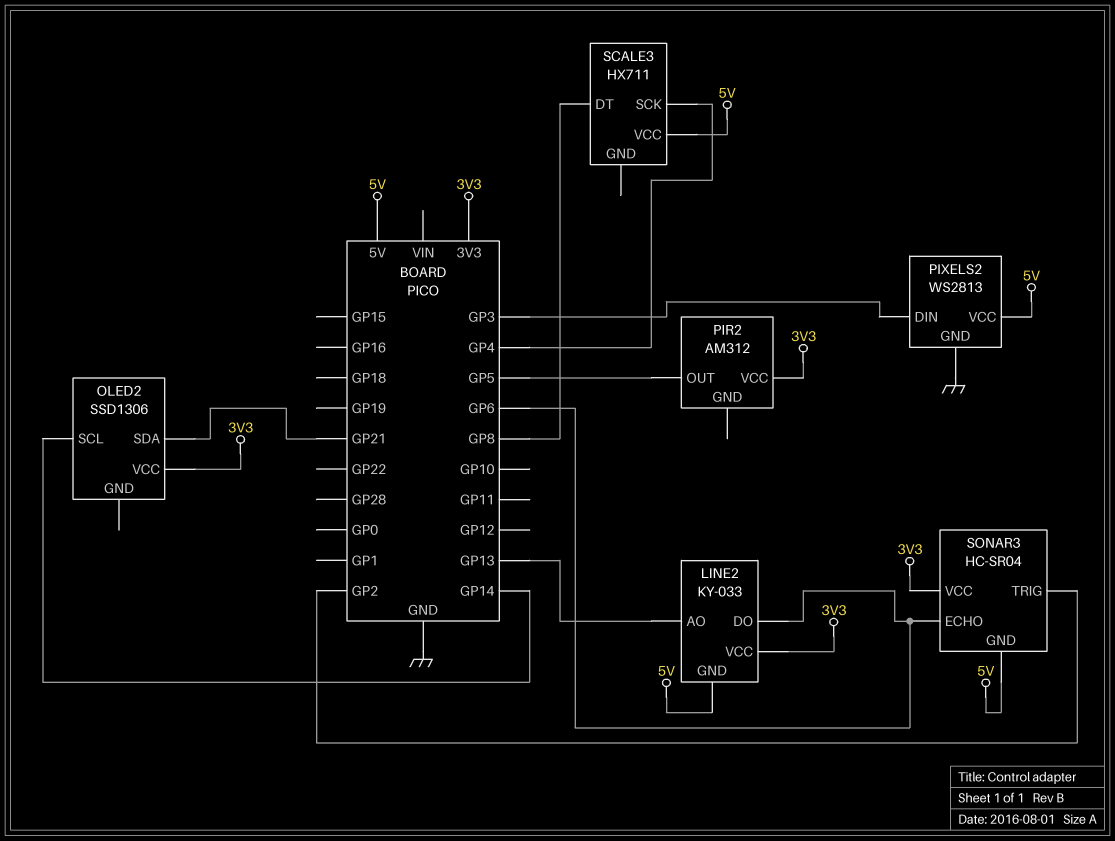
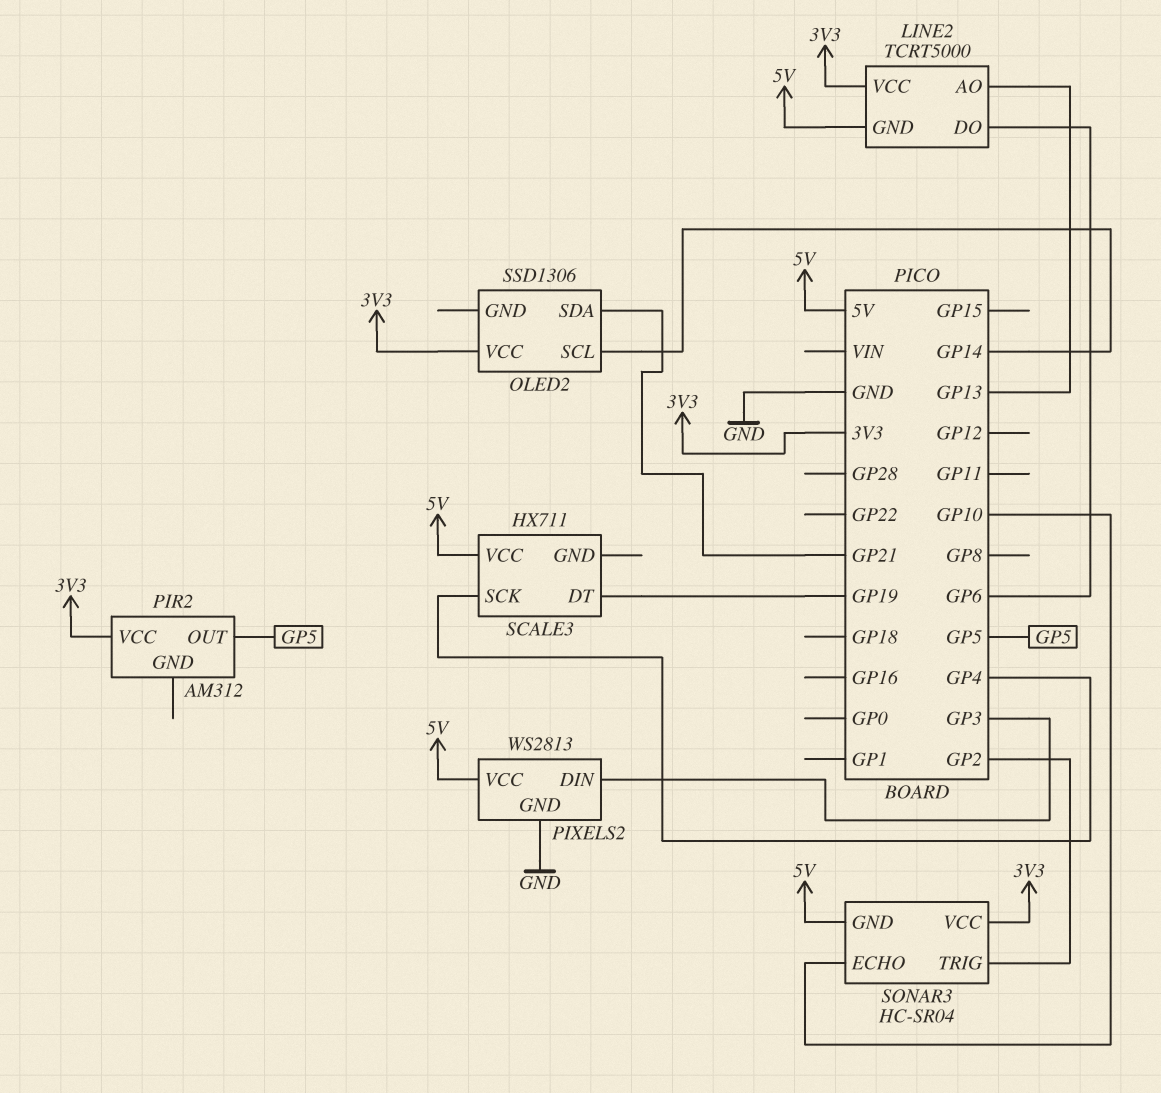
LINE2: KY-033 -> TCRT5000
SCALE3 pin DT: GP8 -> GP19
SONAR3 pin ECHO: GP6 -> GP10

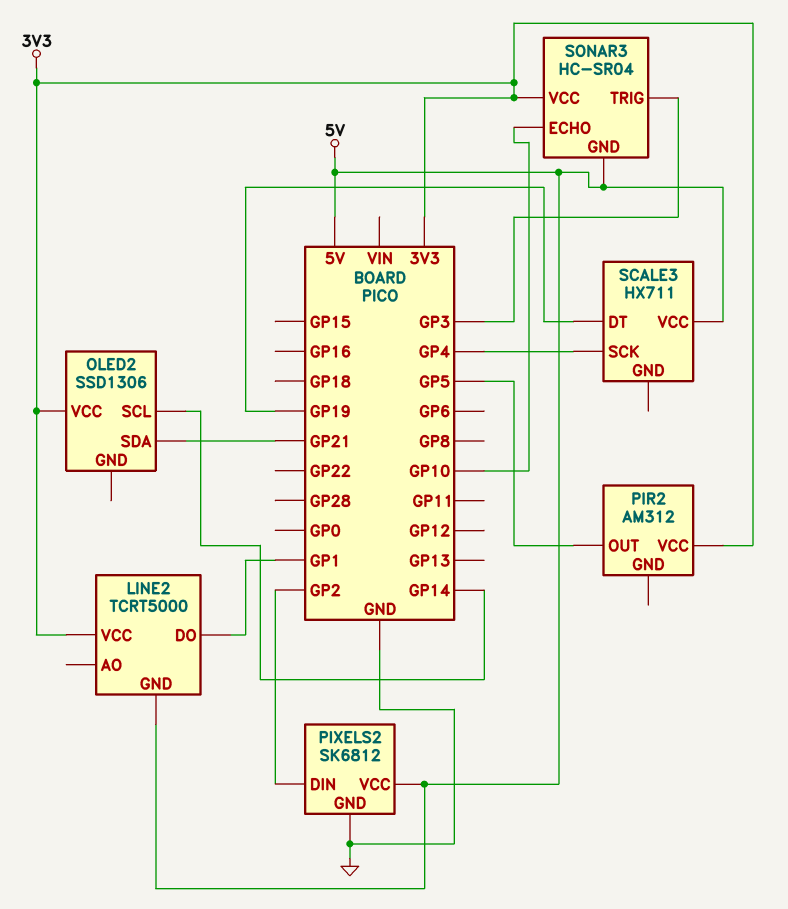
LINE2 pin AO: GP13 -> none
LINE2 pin DO: GP6 -> GP1
PIXELS2: WS2813 -> SK6812
PIXELS2 pin DIN: GP3 -> GP2
SONAR3 pin TRIG: GP2 -> GP3

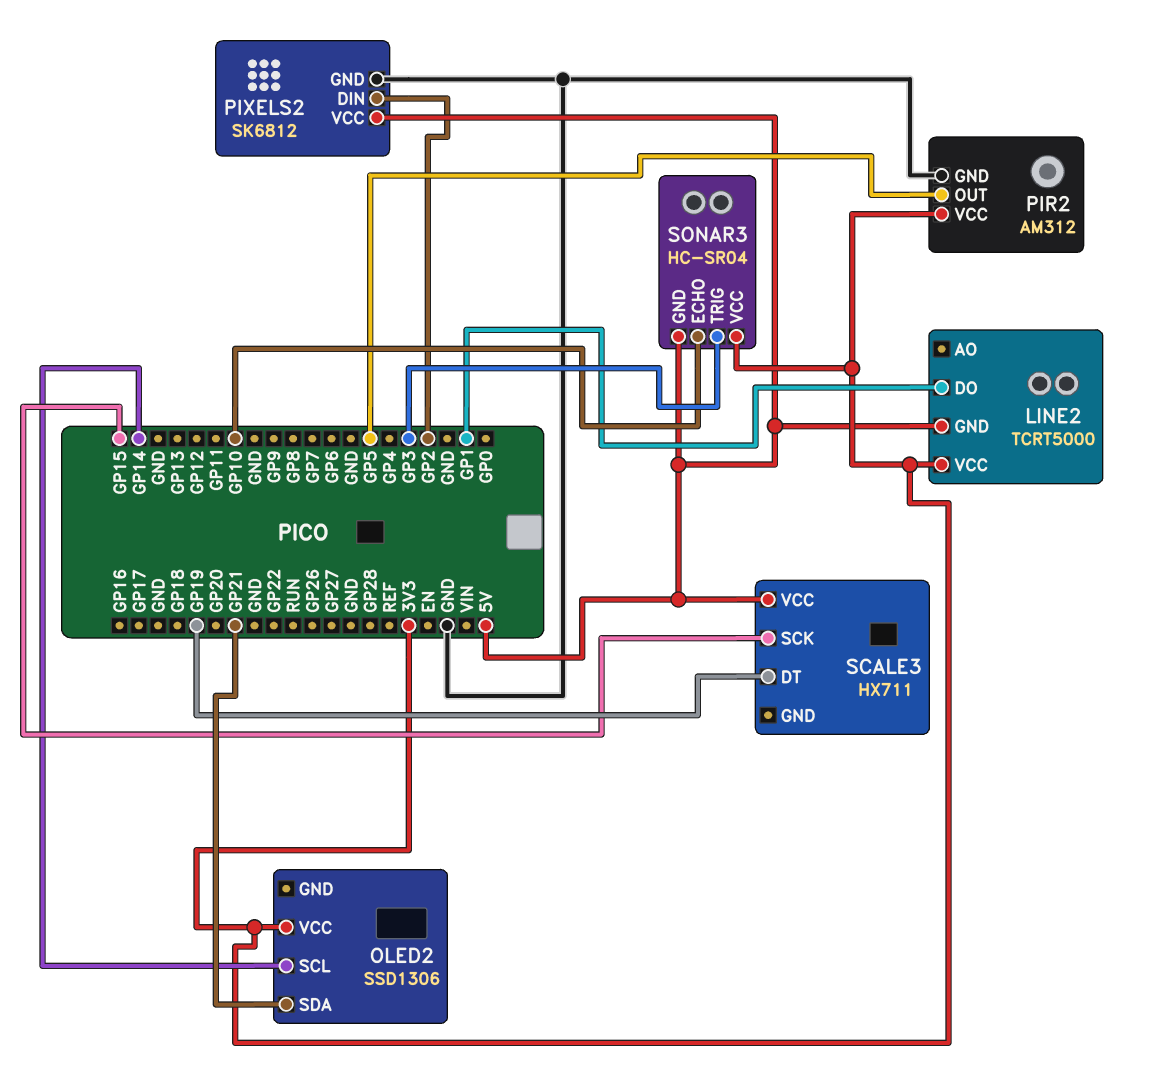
PIR2 pin GND: none -> GND
SCALE3 pin SCK: GP4 -> GP15

